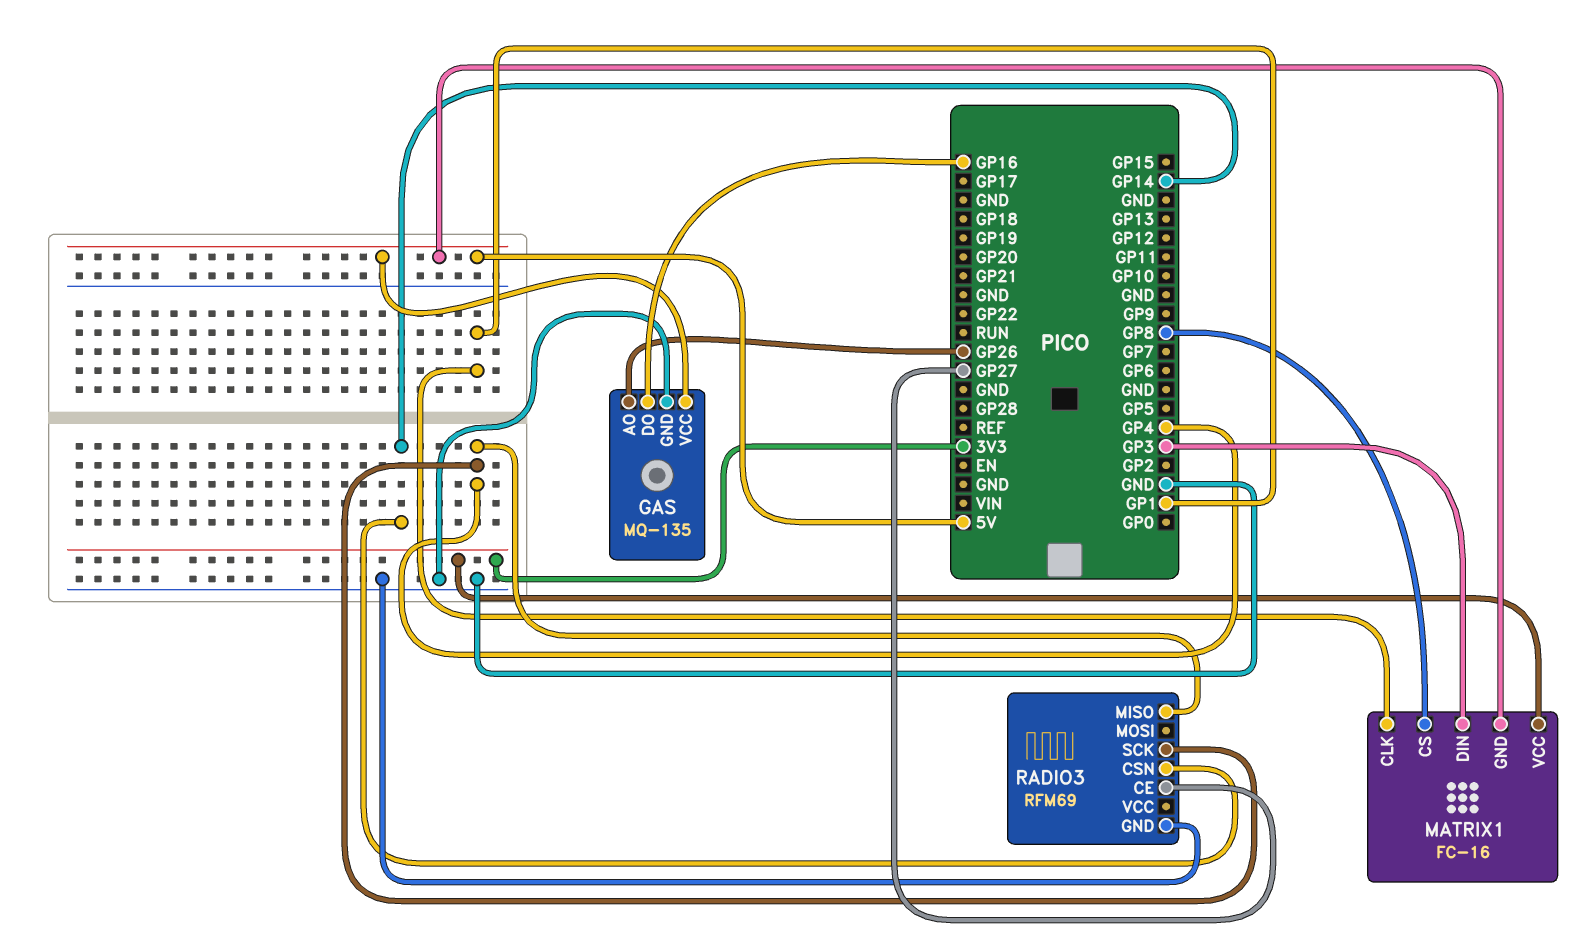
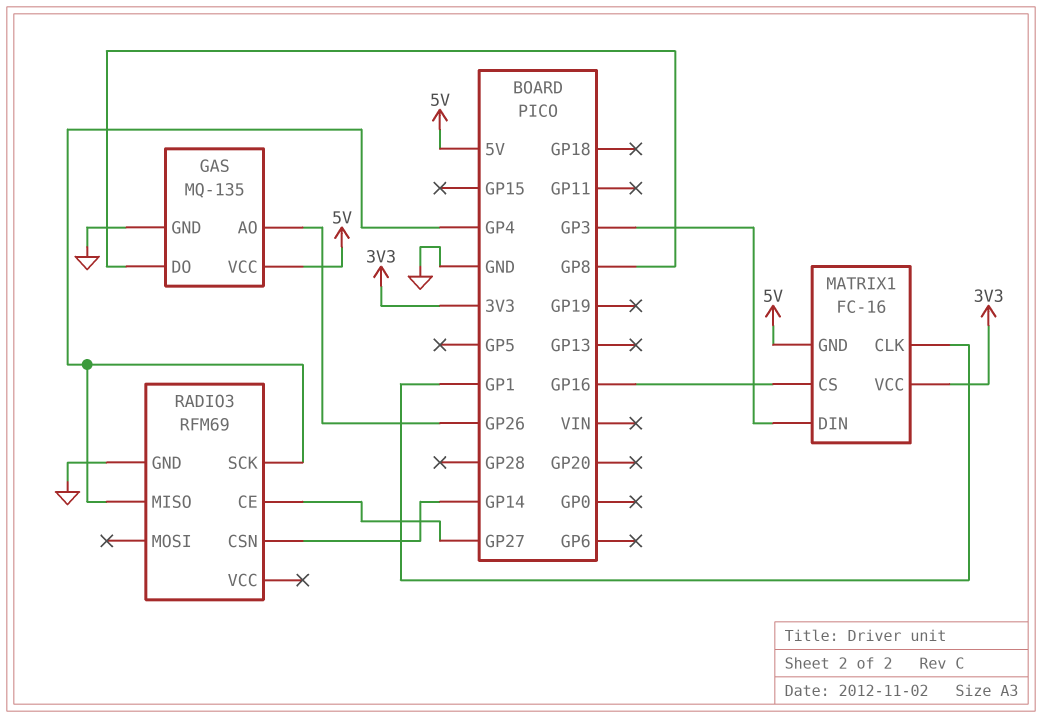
GAS pin DO: GP16 -> GP8
MATRIX1 pin CS: GP8 -> GP16

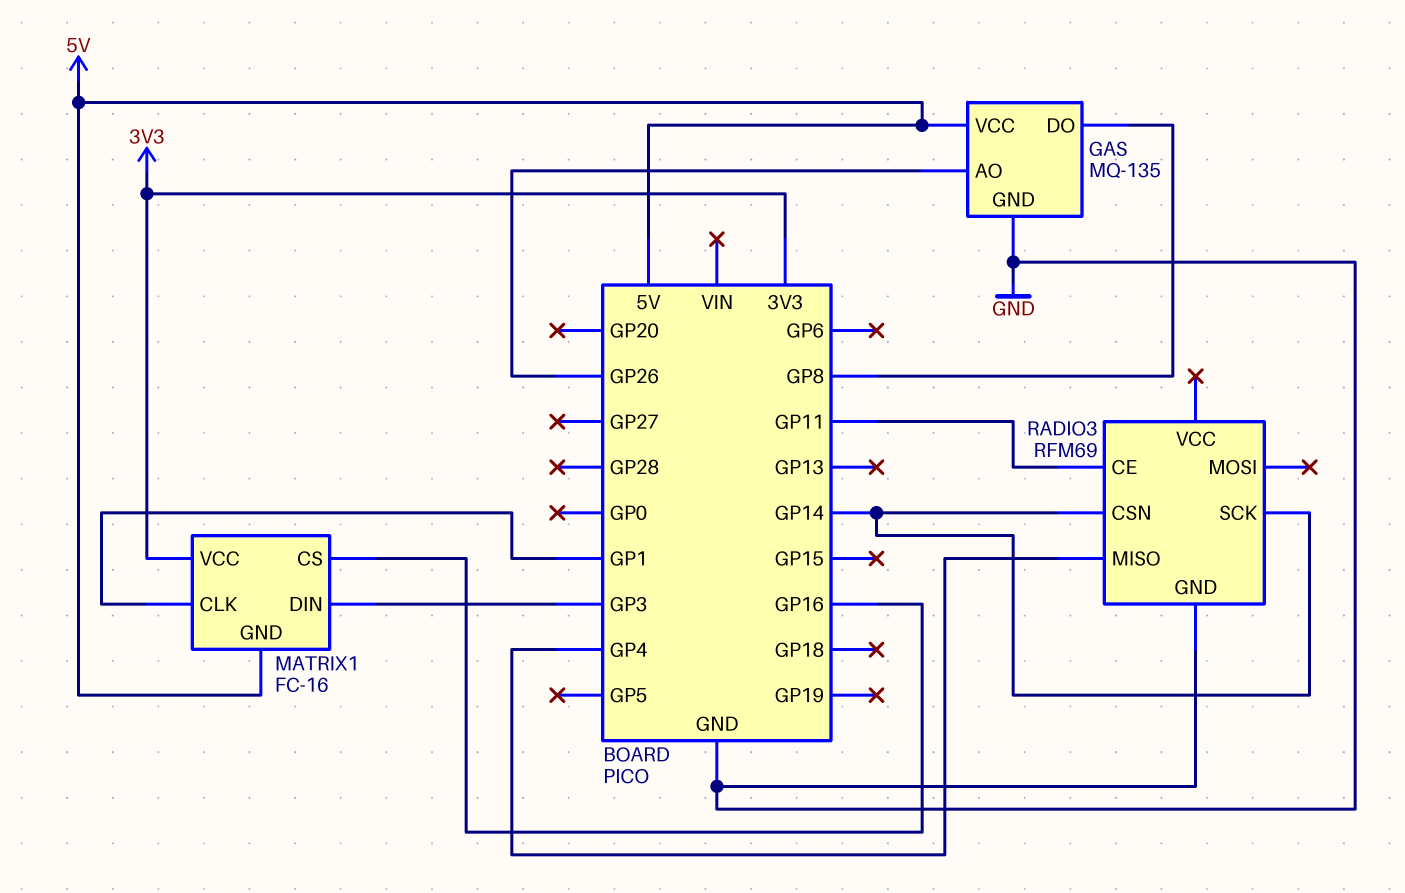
RADIO3 pin CE: GP27 -> GP11
RADIO3 pin SCK: GP4 -> GP14

